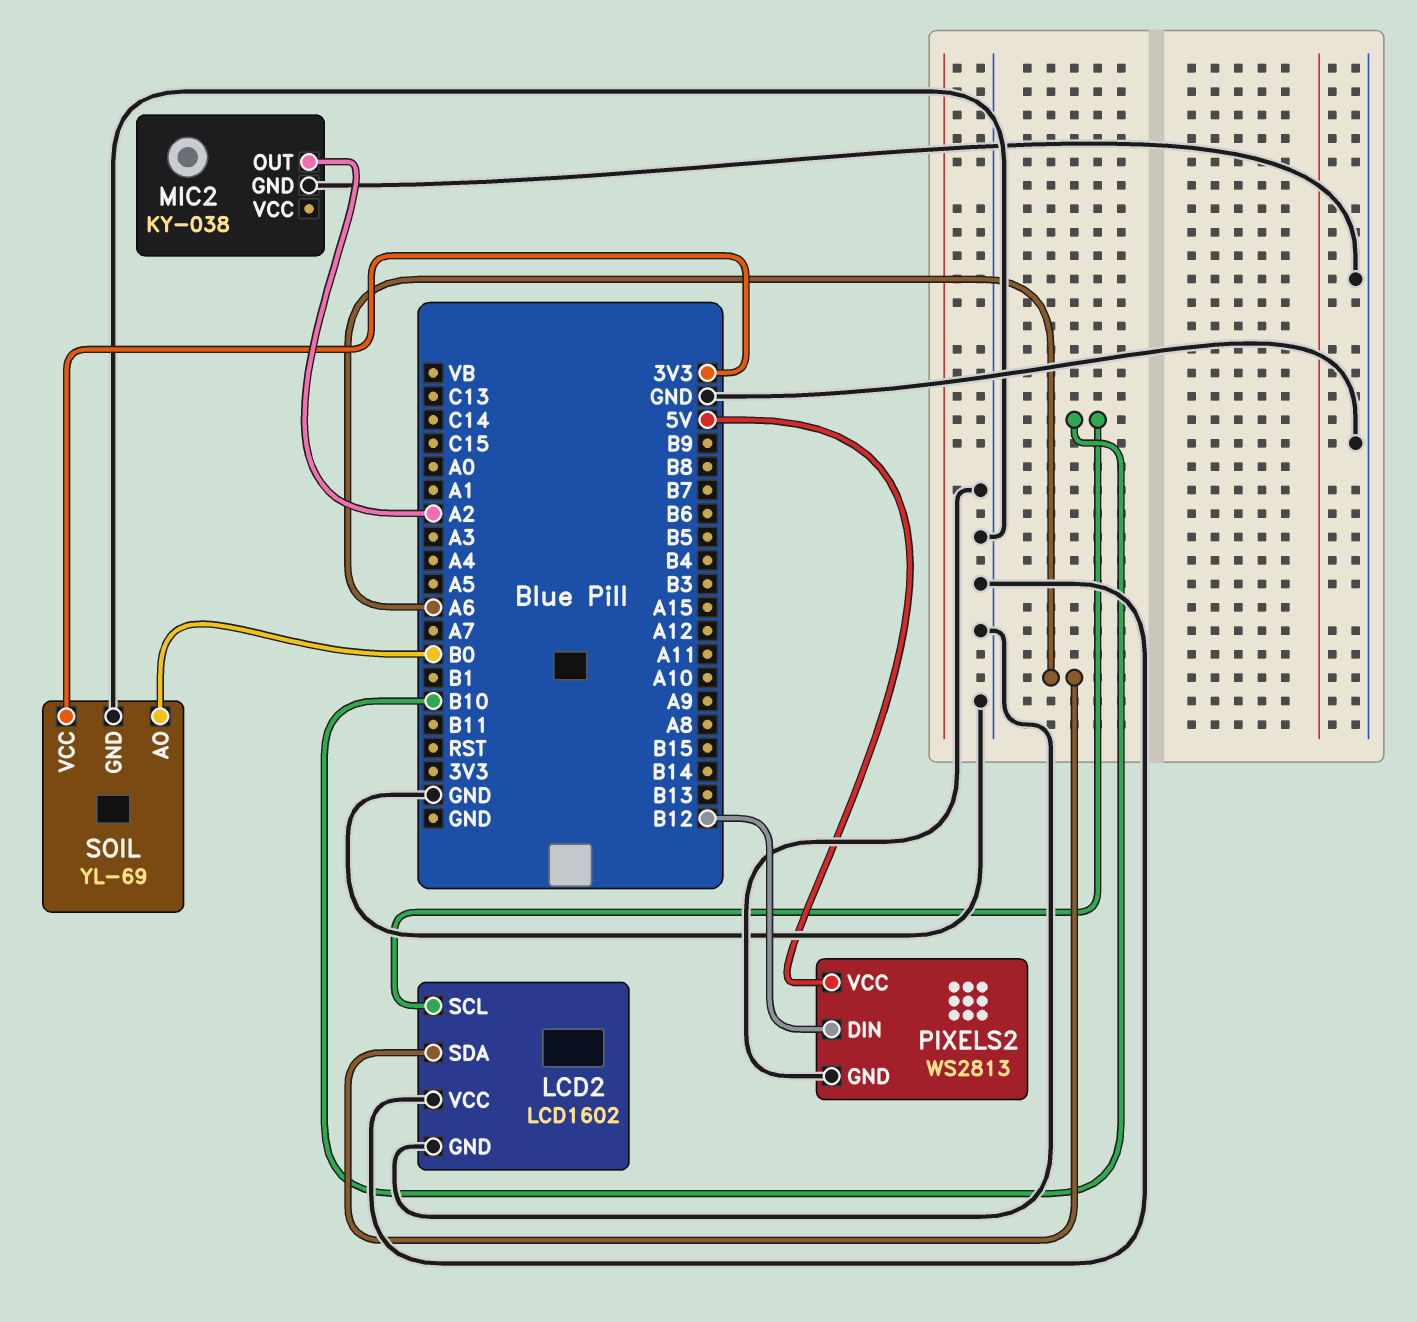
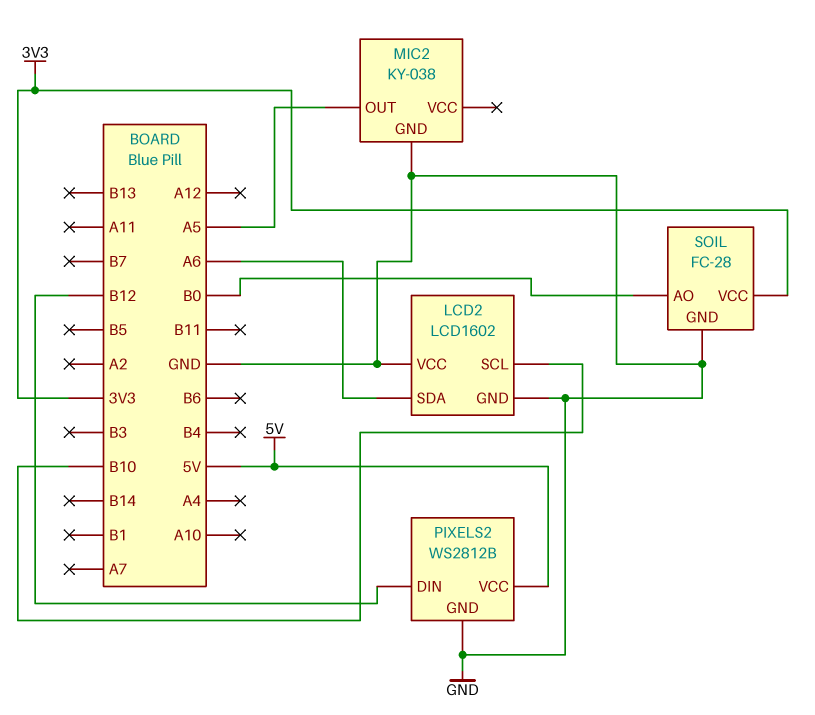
MIC2 pin OUT: A2 -> A5
PIXELS2: WS2813 -> WS2812B
SOIL: YL-69 -> FC-28

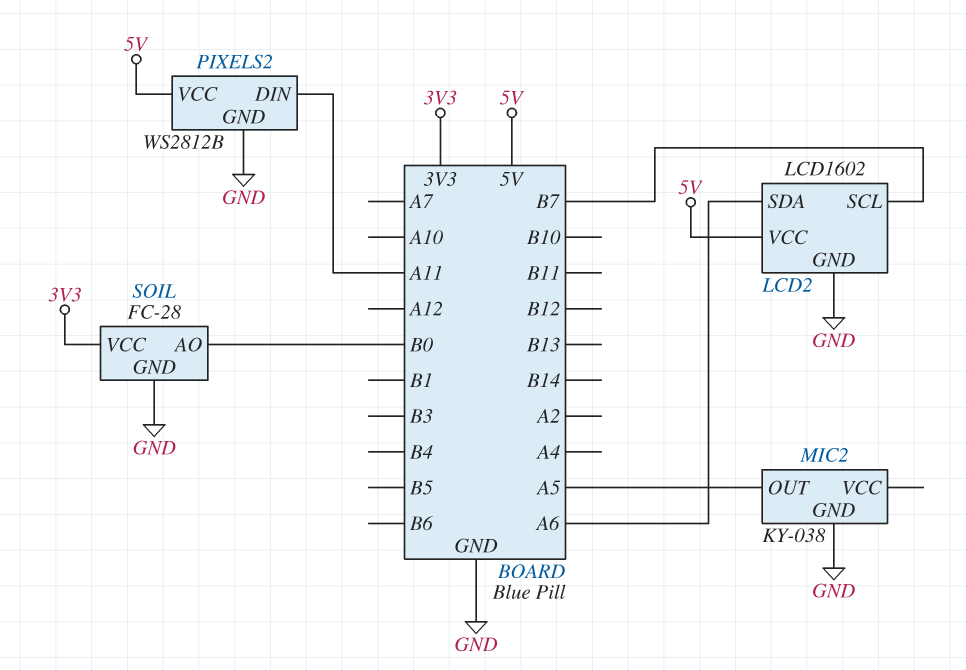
LCD2 pin SCL: B10 -> B7
LCD2 pin VCC: GND -> 5V
PIXELS2 pin DIN: B12 -> A11

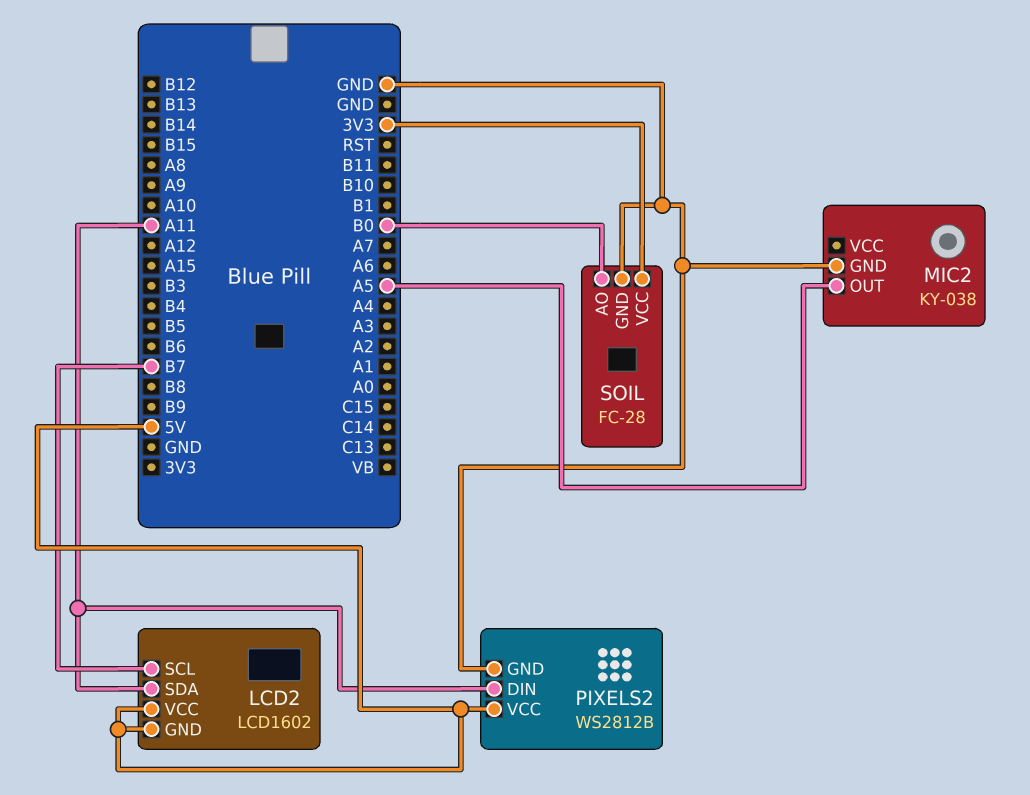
LCD2 pin GND: GND -> 5V
LCD2 pin SDA: A6 -> A11

